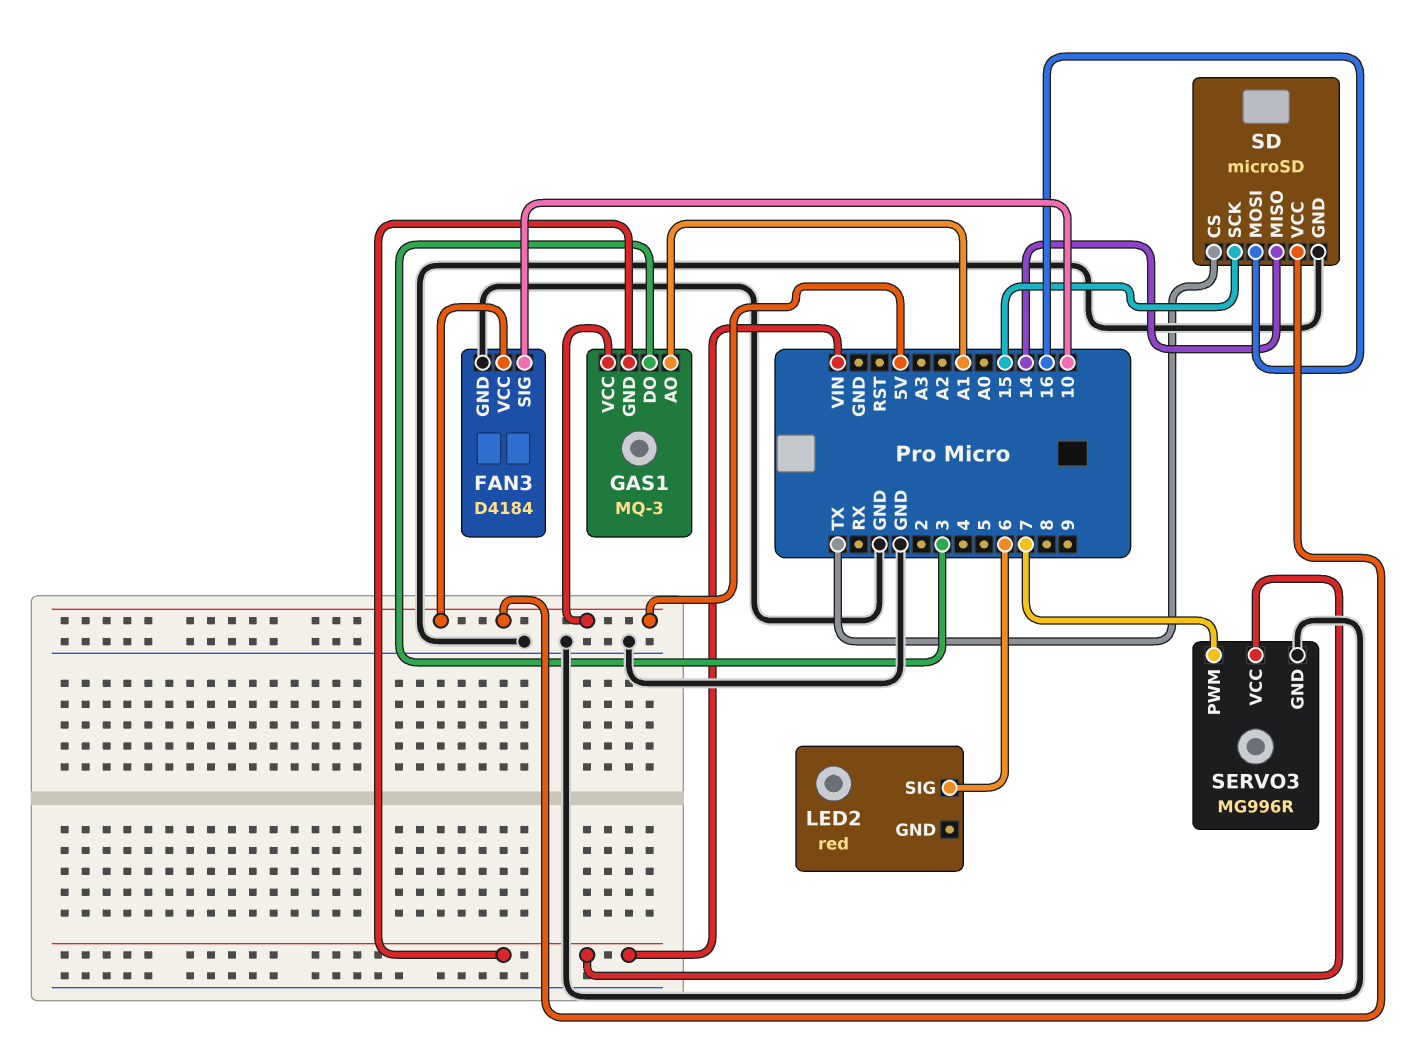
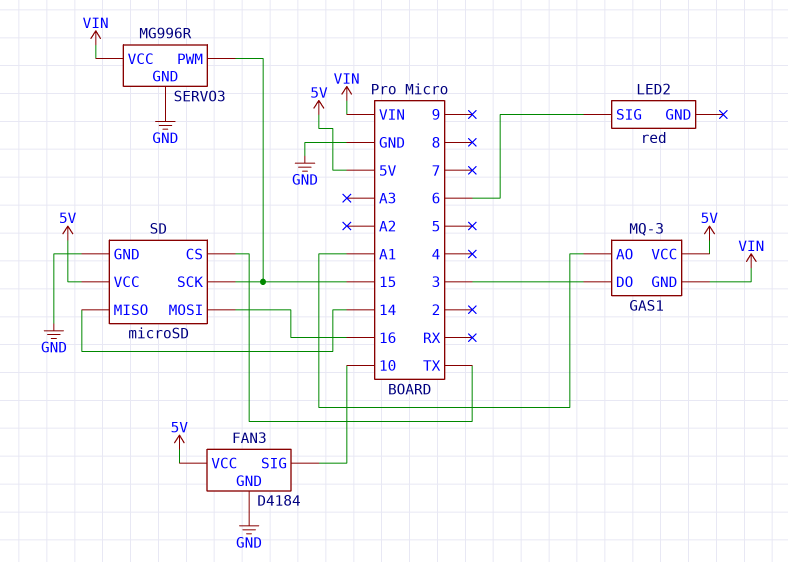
SERVO3 pin PWM: 7 -> 15

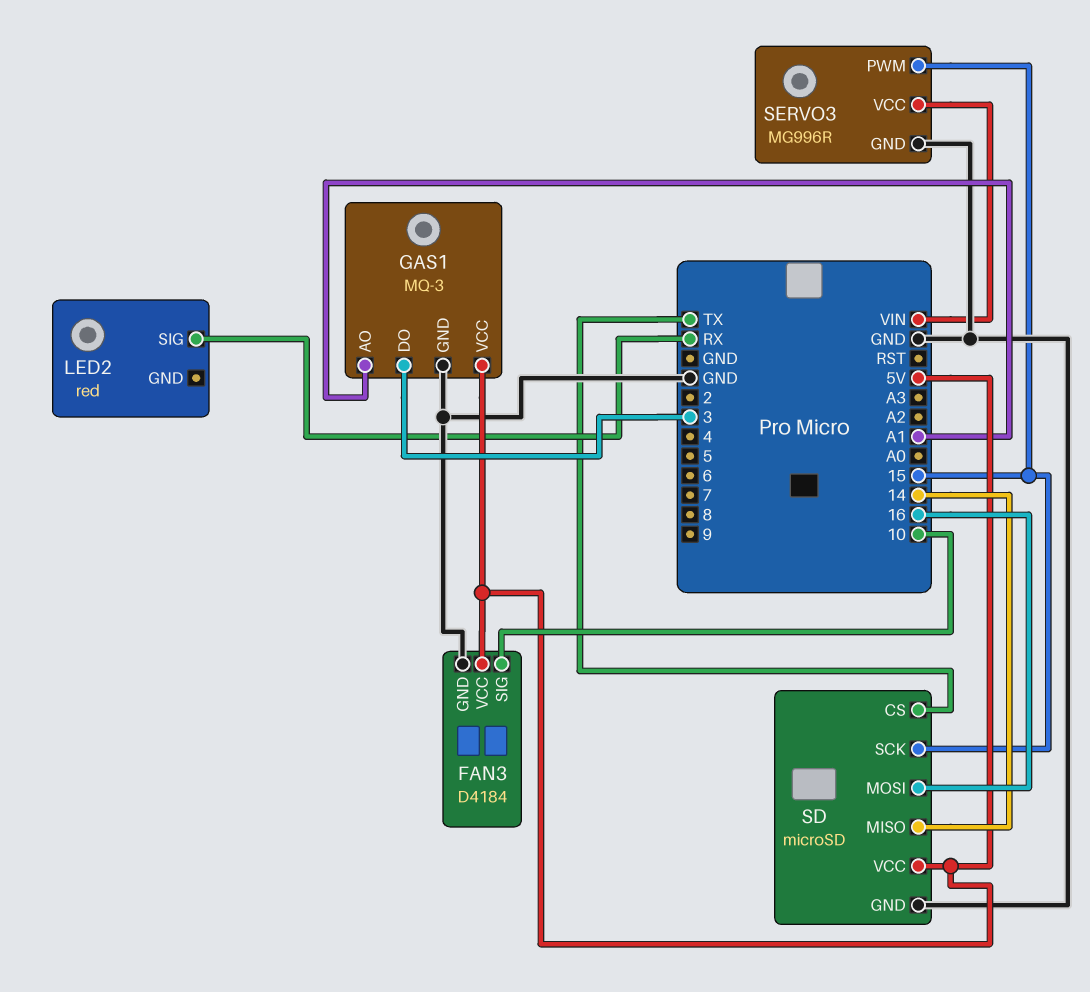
GAS1 pin GND: VIN -> GND
LED2 pin SIG: 6 -> RX

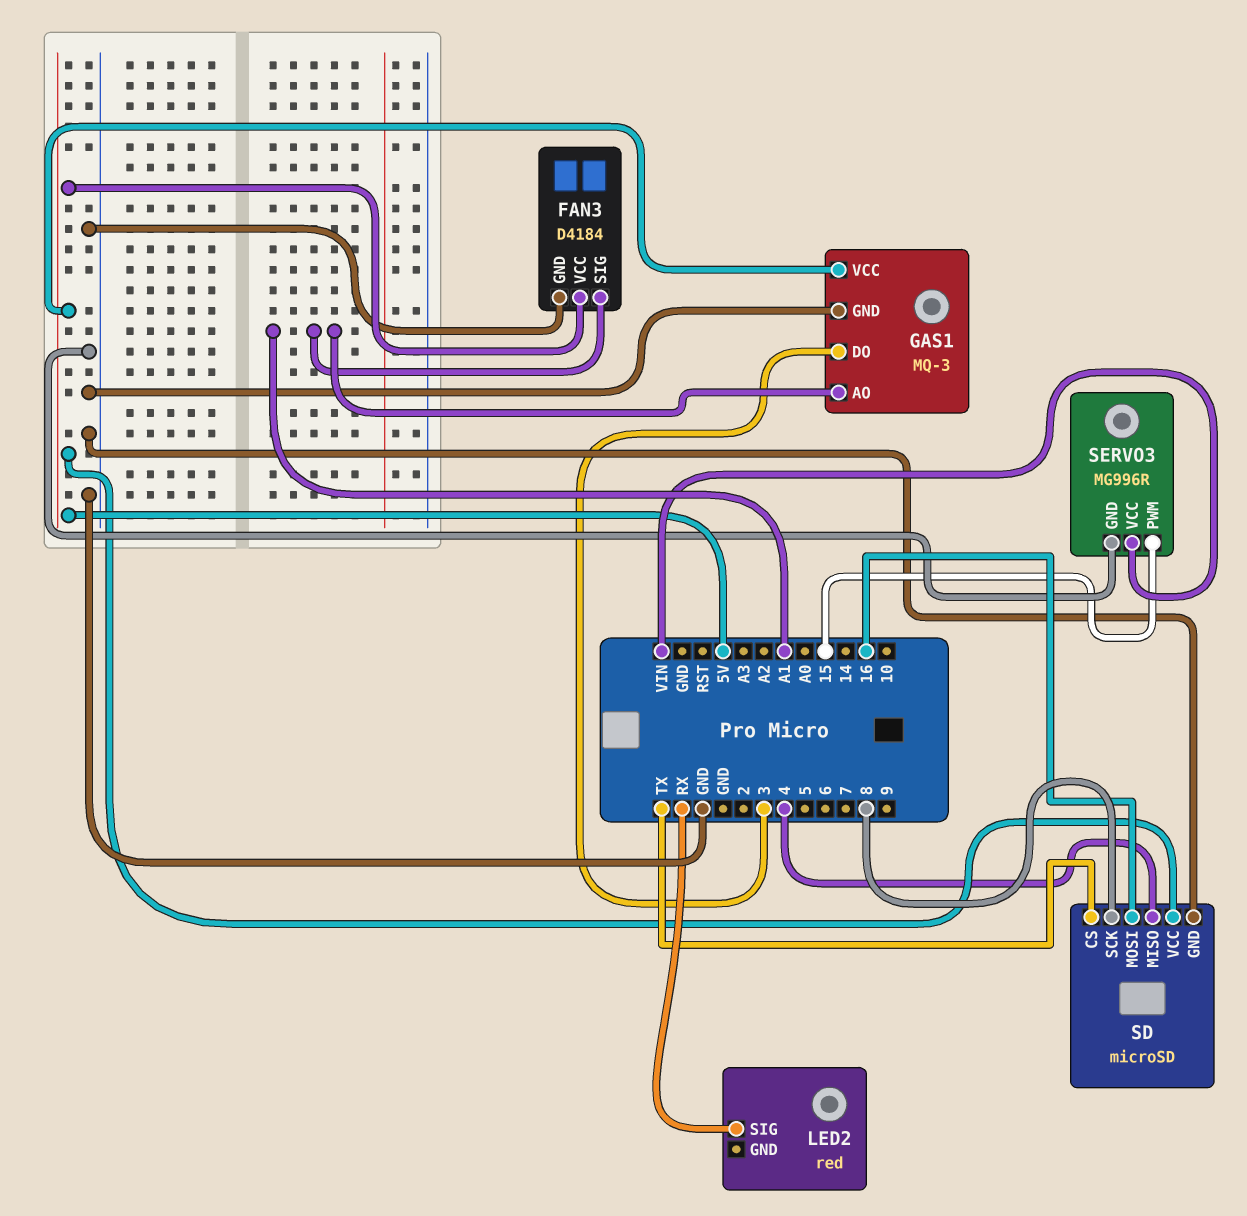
FAN3 pin SIG: 10 -> A1
SD pin MISO: 14 -> 4
SD pin SCK: 15 -> 8

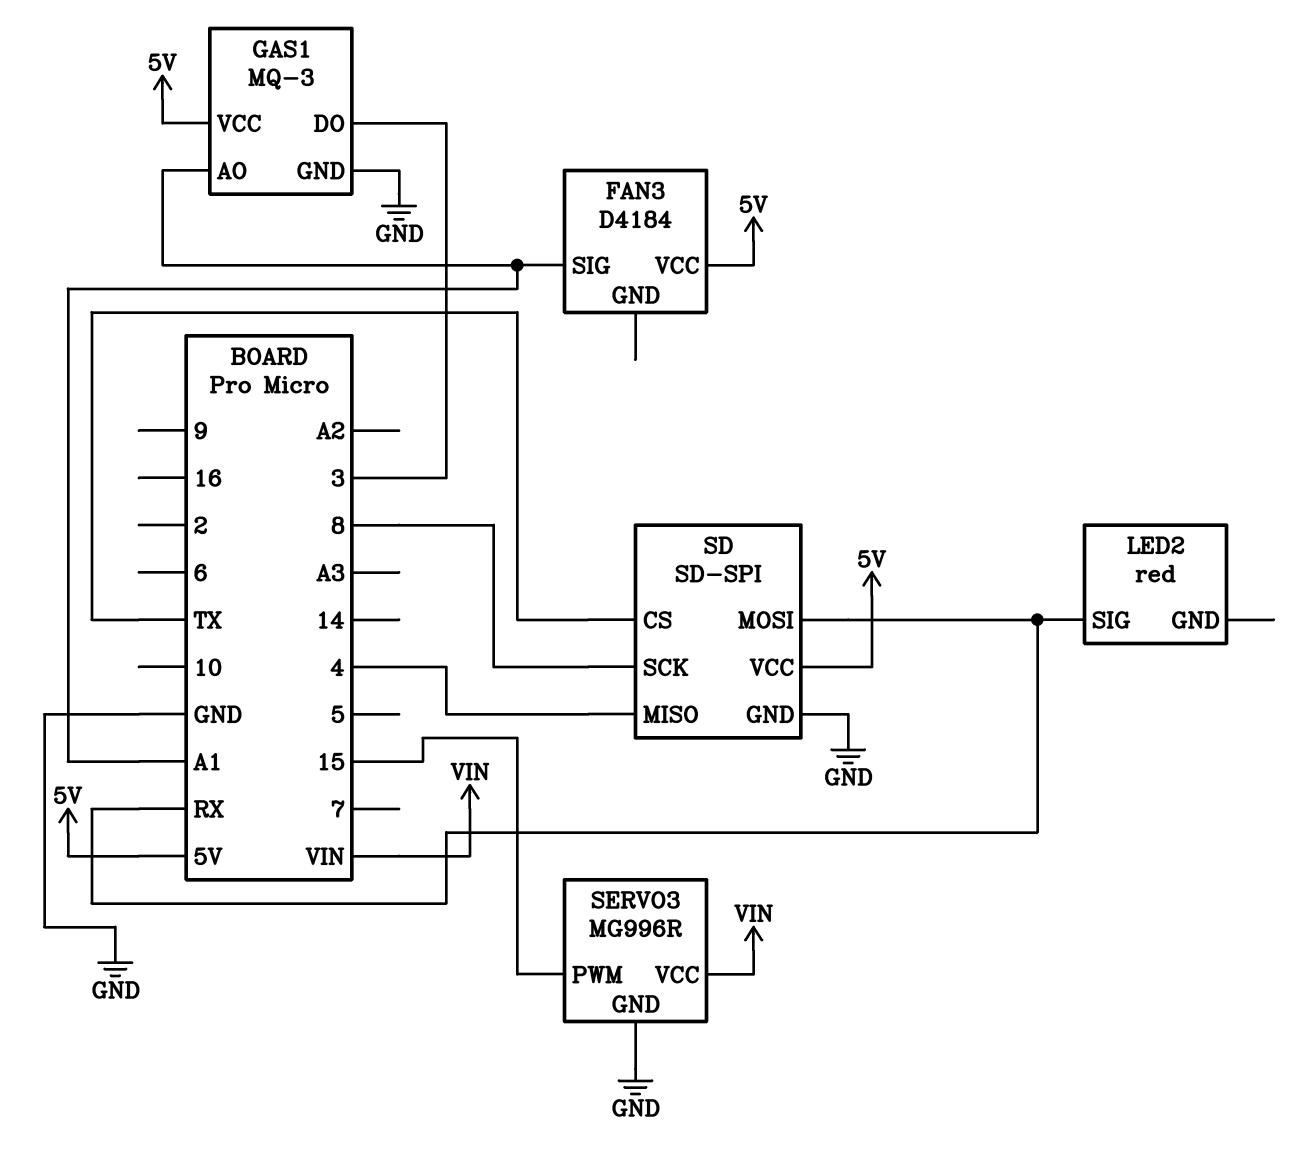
FAN3 pin GND: GND -> none
SD: microSD -> SD-SPI
SD pin MOSI: 16 -> RX

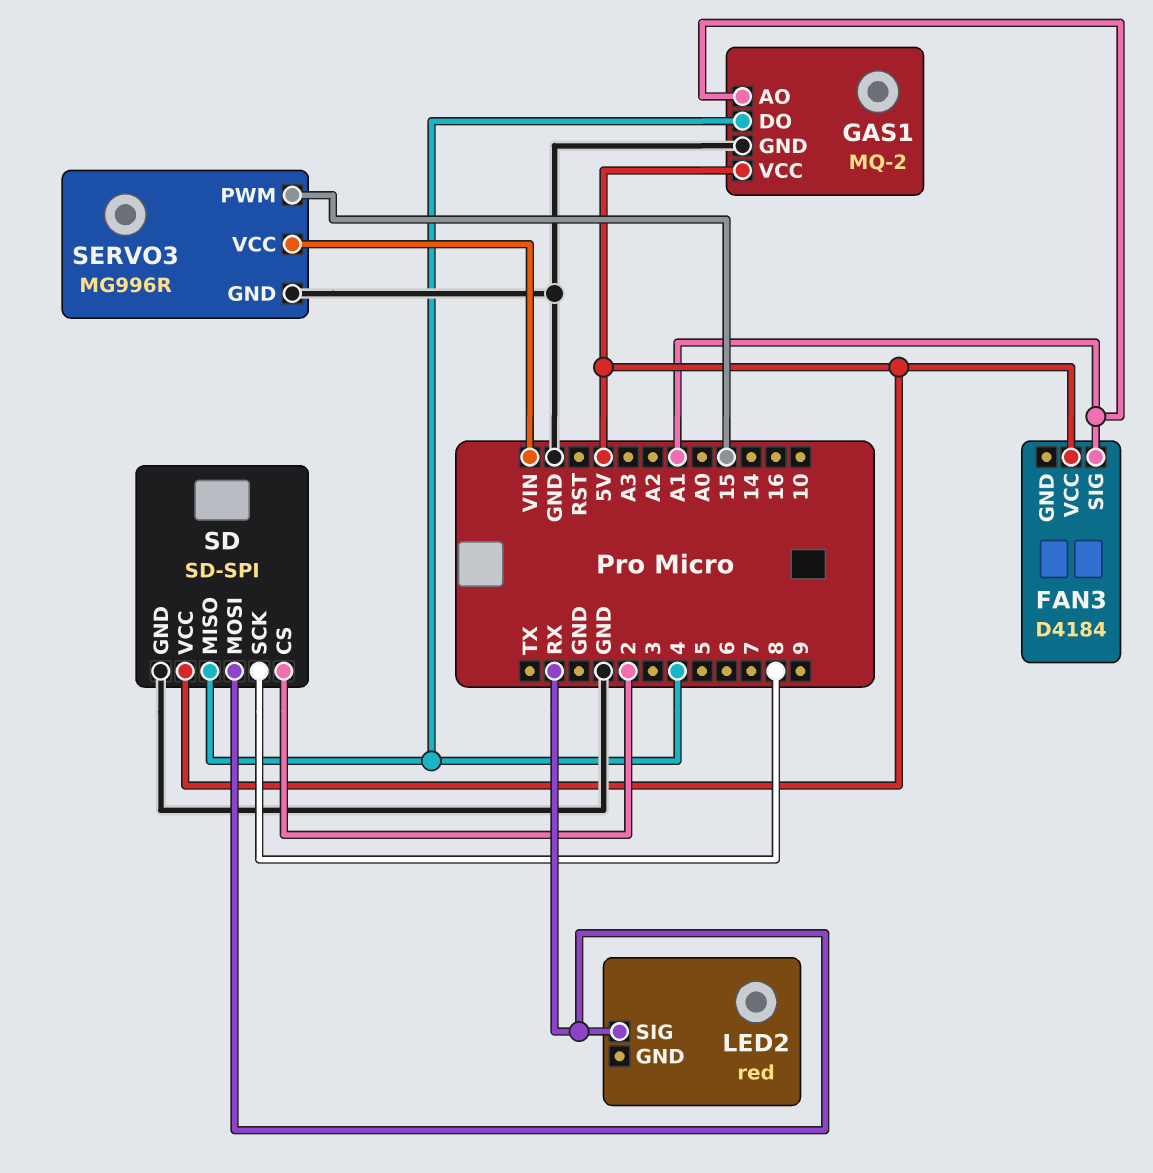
GAS1: MQ-3 -> MQ-2
GAS1 pin DO: 3 -> 4
SD pin CS: TX -> 2

